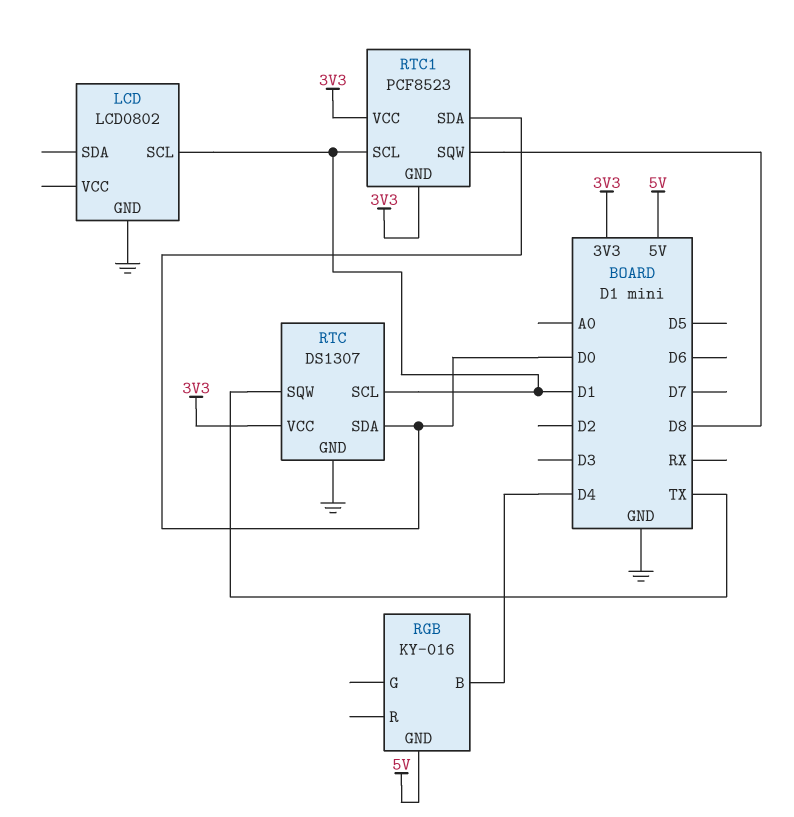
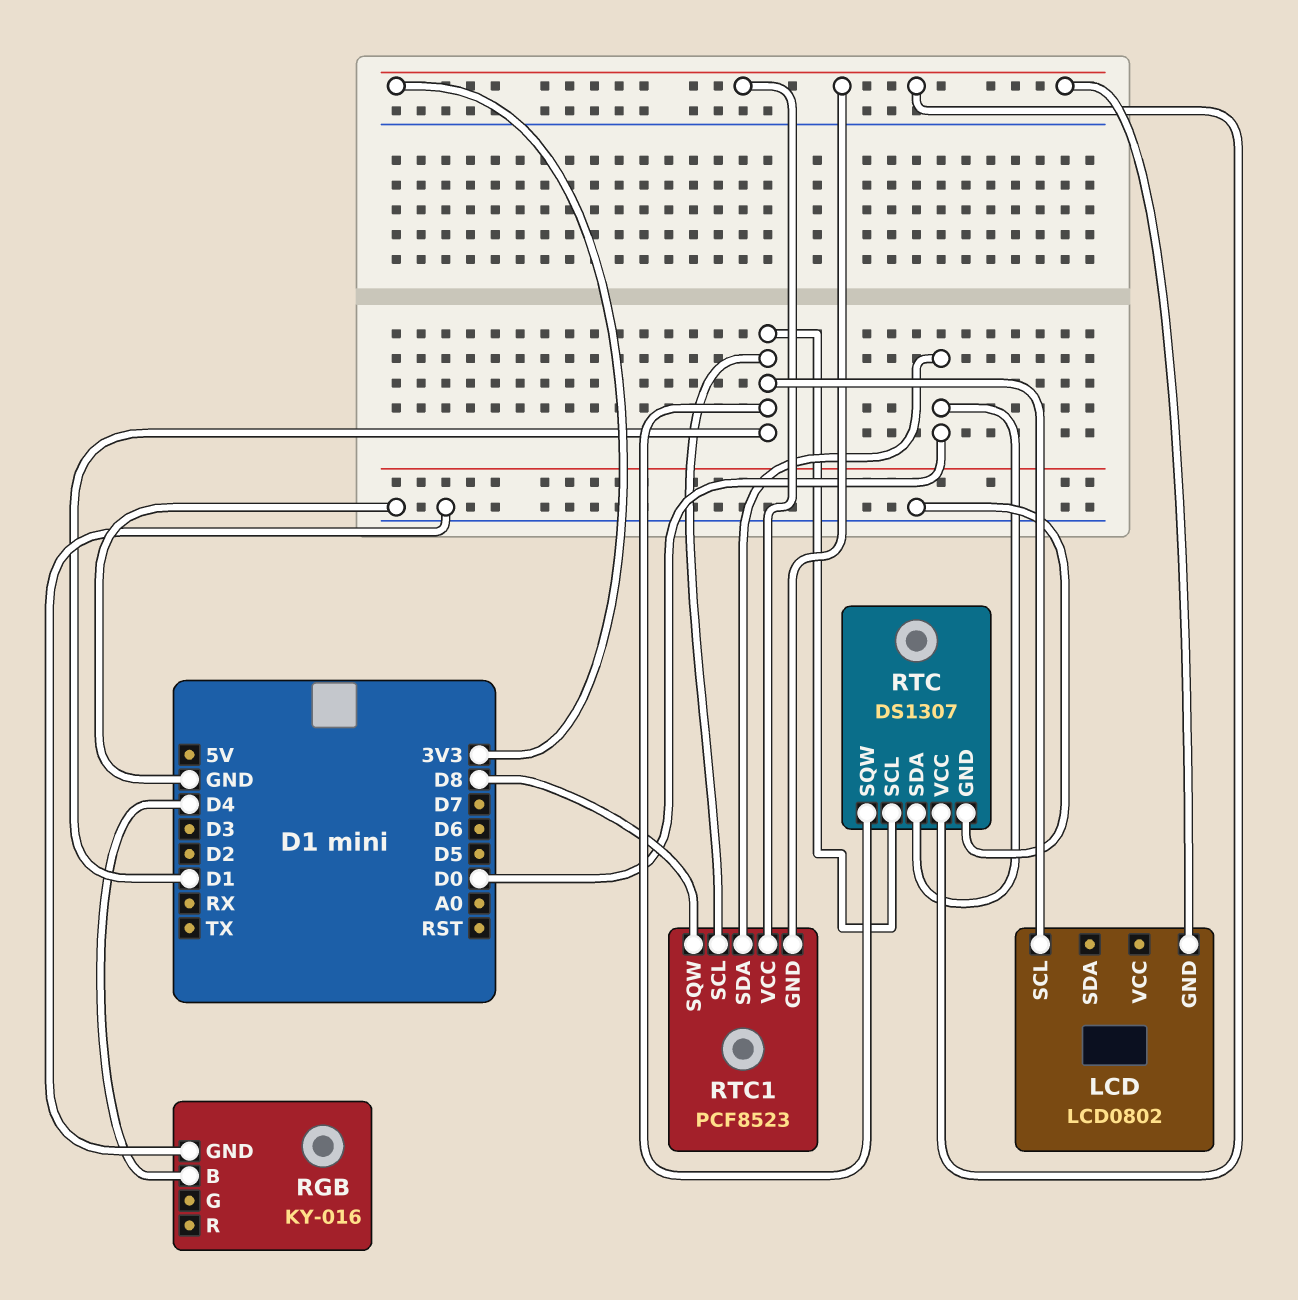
LCD pin GND: GND -> 3V3
RGB pin GND: 5V -> GND
RTC pin SQW: TX -> D1

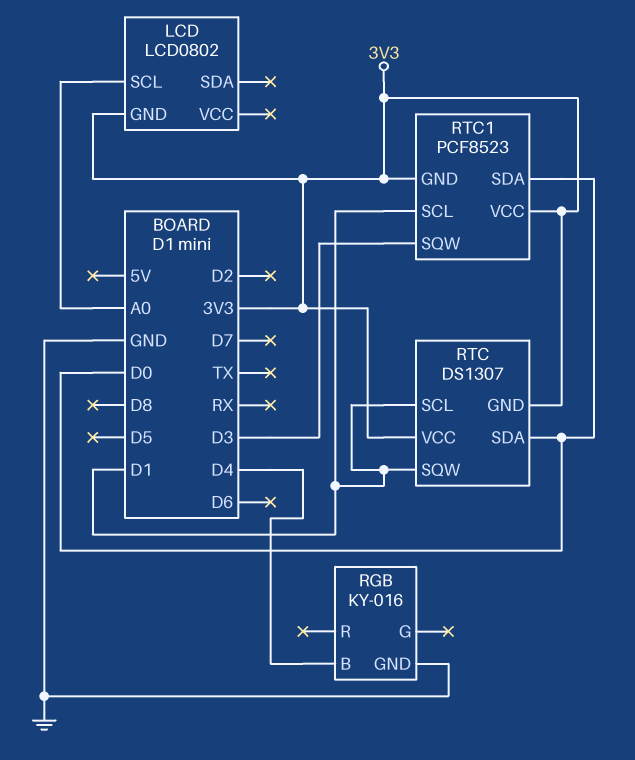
LCD pin SCL: D1 -> A0
RTC pin GND: GND -> 3V3
RTC1 pin SQW: D8 -> D3

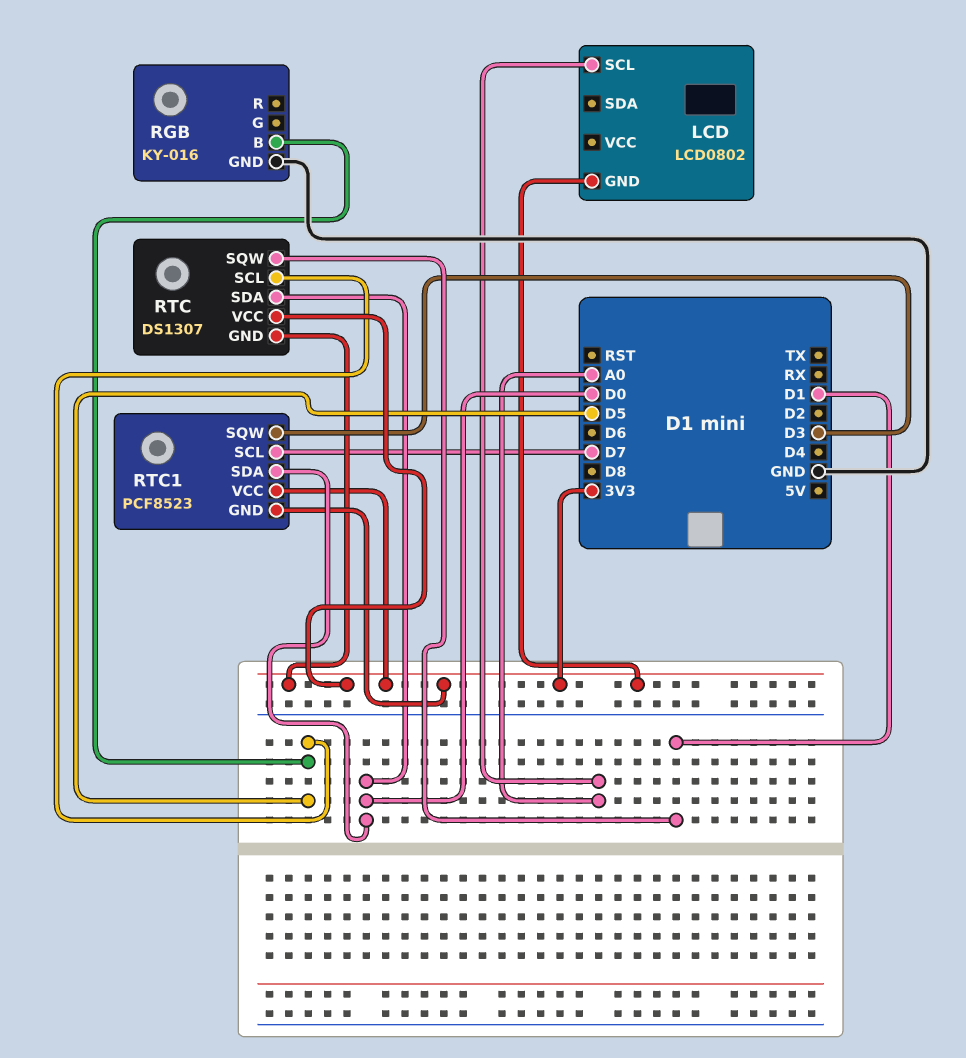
RGB pin B: D4 -> D5
RTC pin SCL: D1 -> D5
RTC1 pin SCL: D1 -> D7

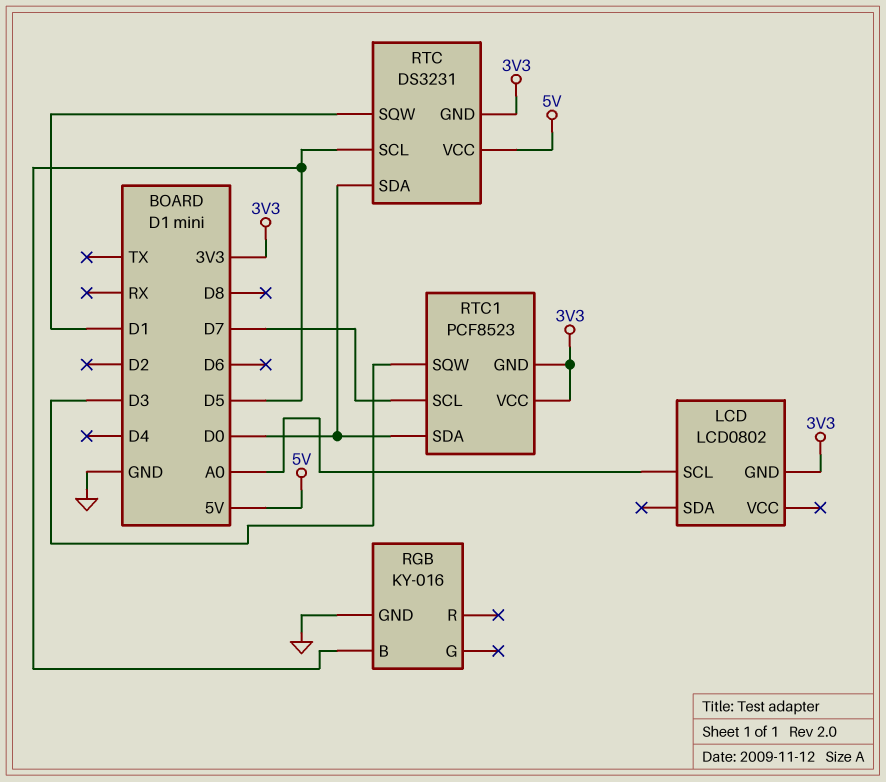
RTC: DS1307 -> DS3231
RTC pin VCC: 3V3 -> 5V

